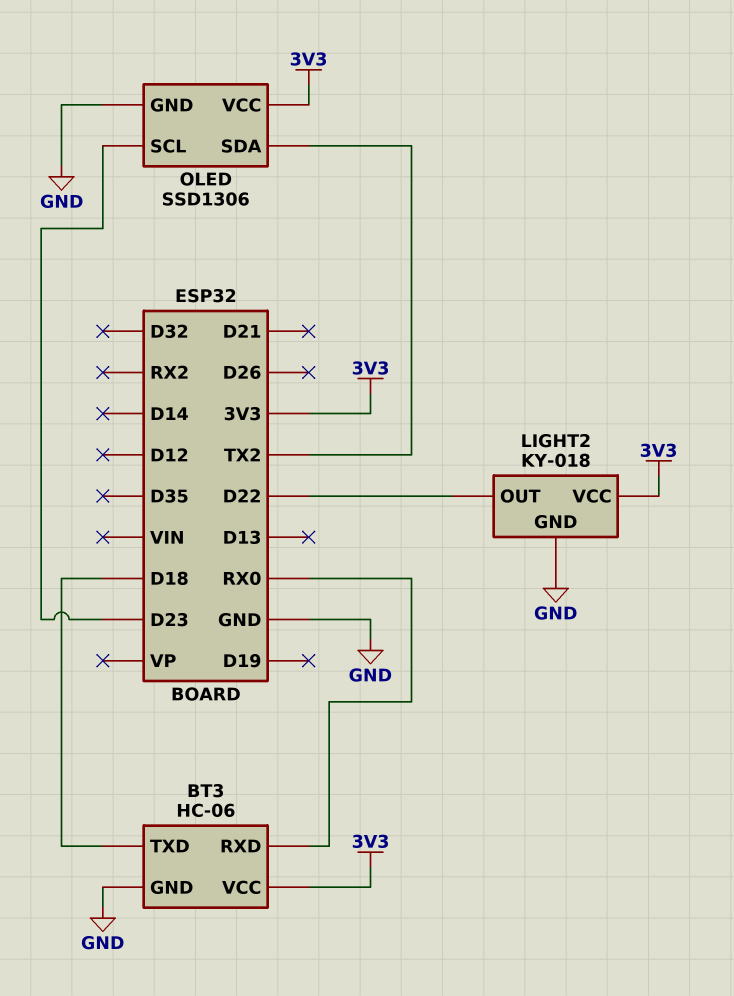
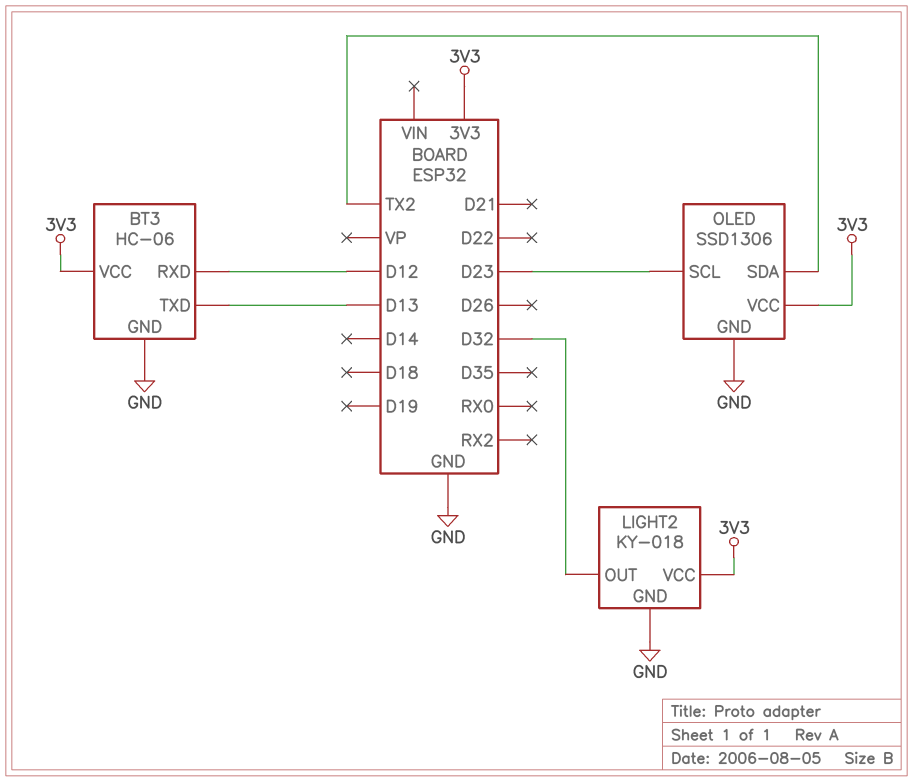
BT3 pin RXD: RX0 -> D12
BT3 pin TXD: D18 -> D13
LIGHT2 pin OUT: D22 -> D32

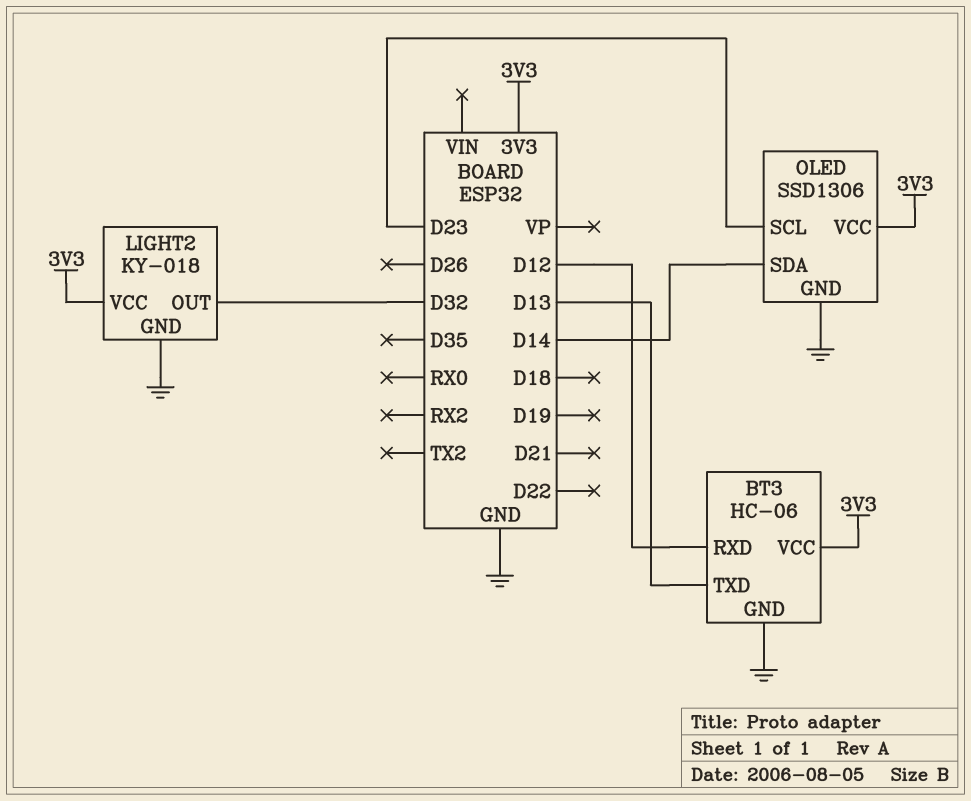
OLED pin SDA: TX2 -> D14

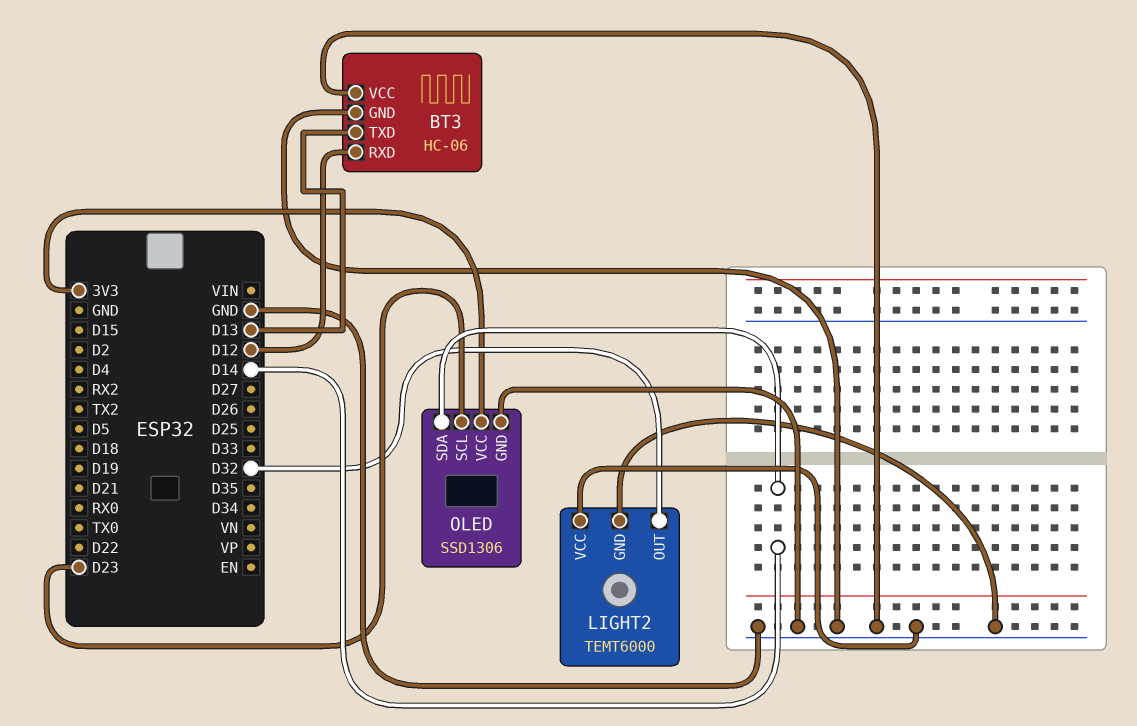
BT3 pin VCC: 3V3 -> GND
LIGHT2: KY-018 -> TEMT6000
LIGHT2 pin VCC: 3V3 -> GND

